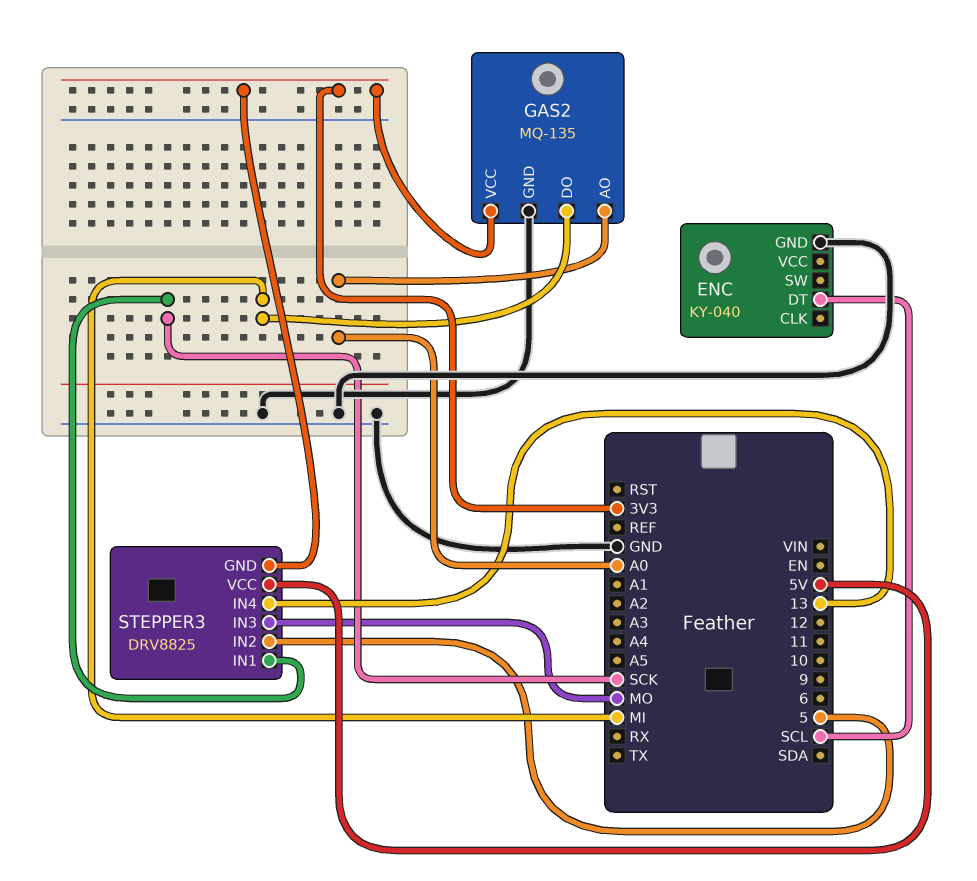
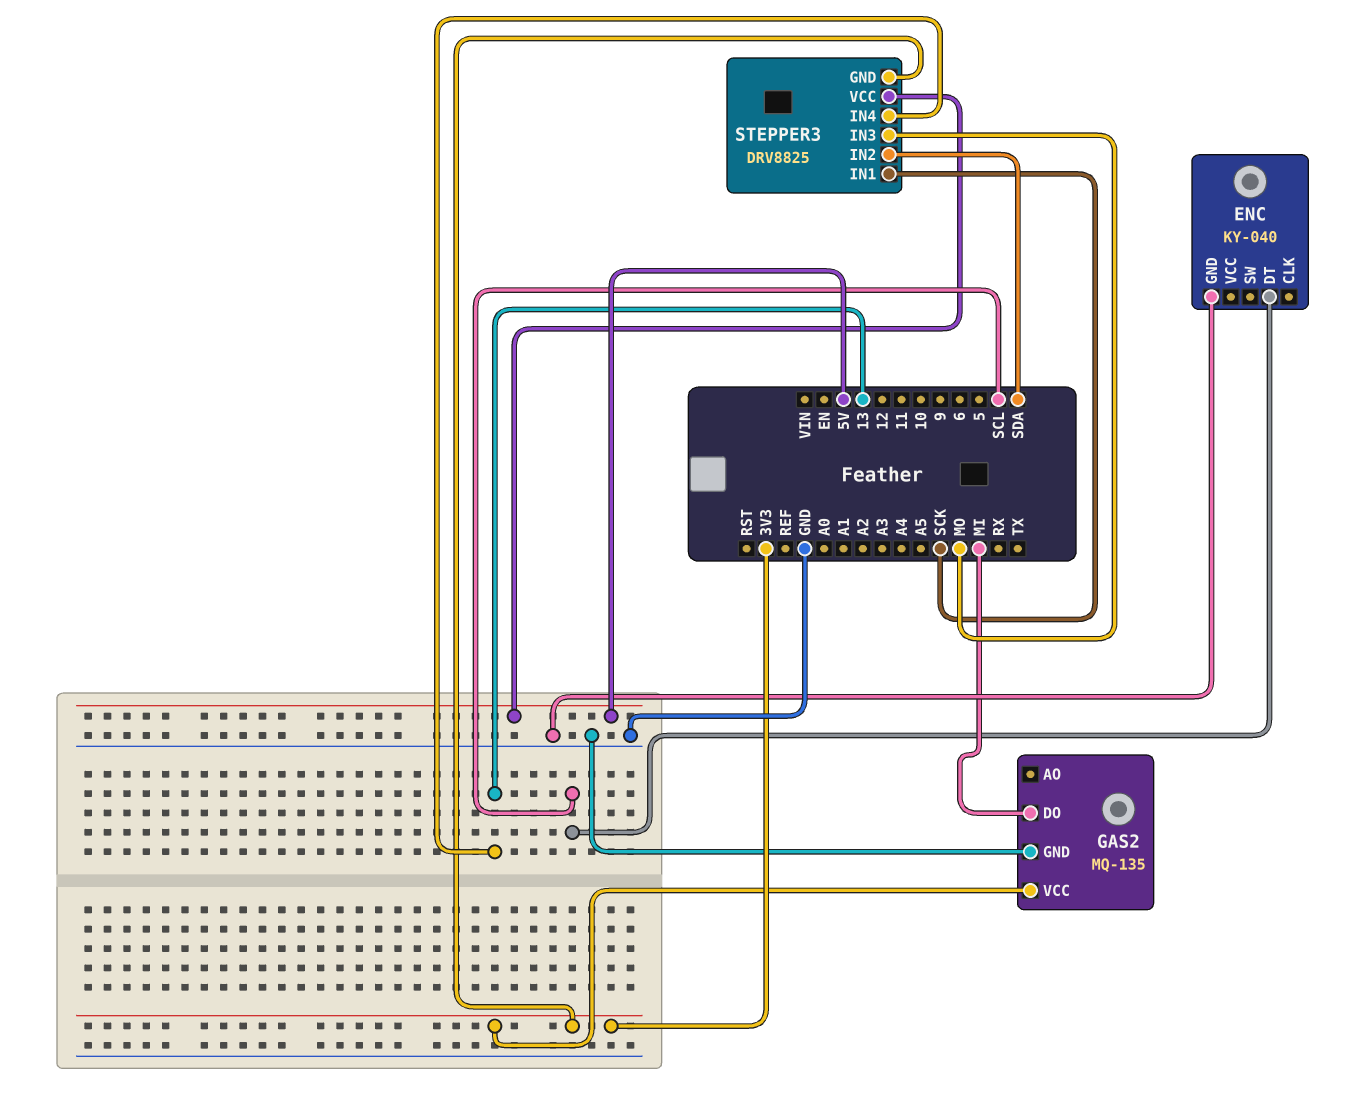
GAS2 pin AO: A0 -> none
STEPPER3 pin IN2: 5 -> SDA

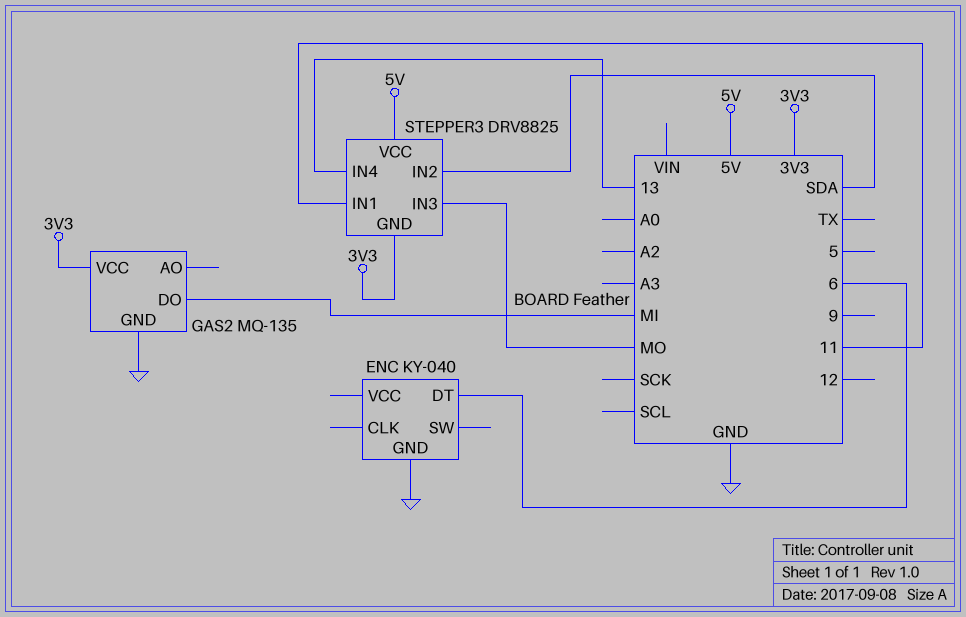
ENC pin DT: SCL -> 6
STEPPER3 pin IN1: SCK -> 11

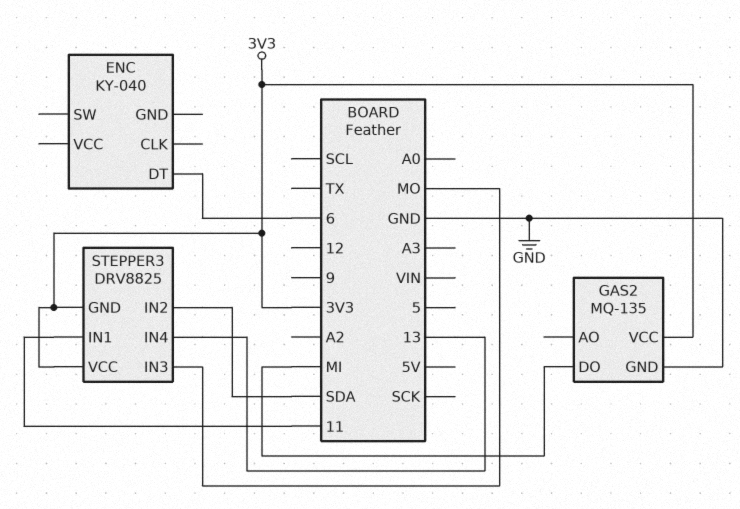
ENC pin GND: GND -> none
STEPPER3 pin VCC: 5V -> 3V3

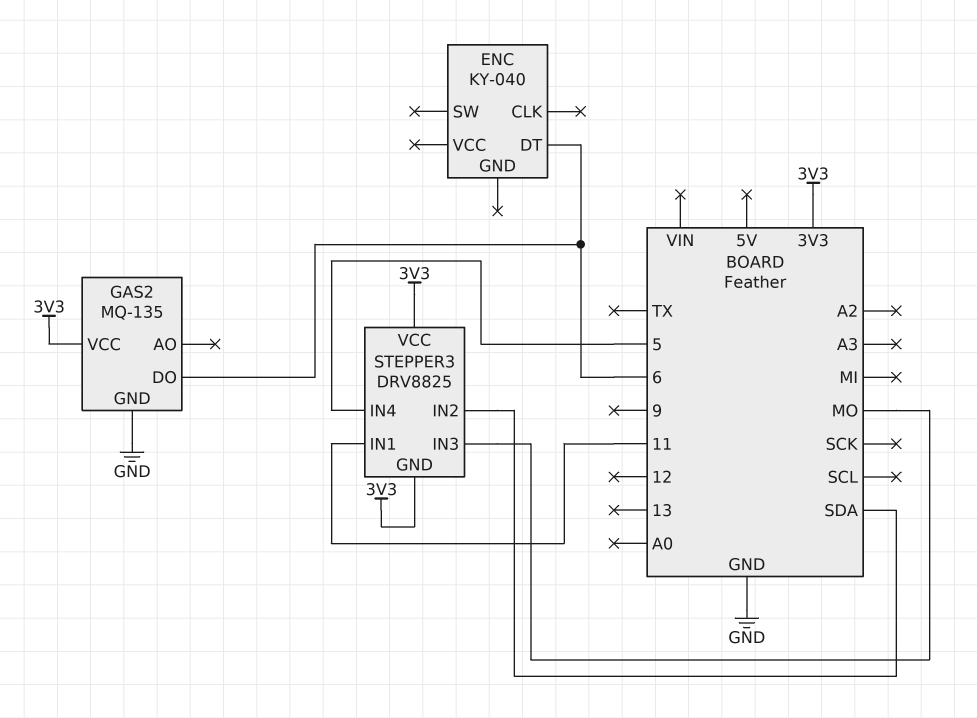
GAS2 pin DO: MI -> 6
STEPPER3 pin IN4: 13 -> 5

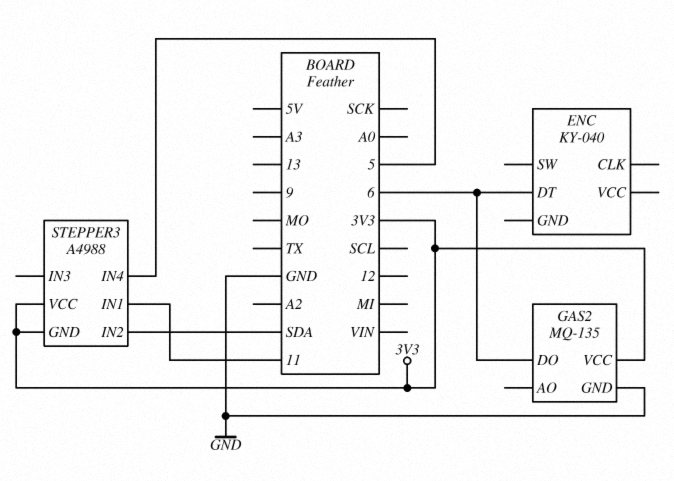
STEPPER3: DRV8825 -> A4988
STEPPER3 pin IN3: MO -> none

